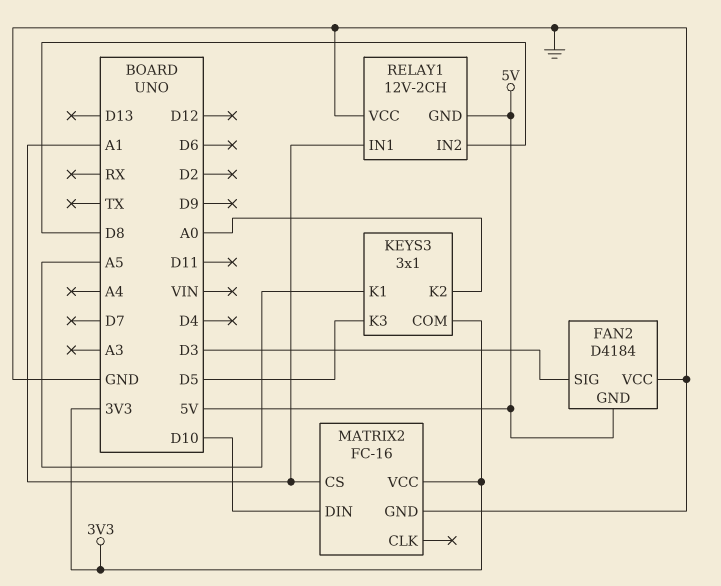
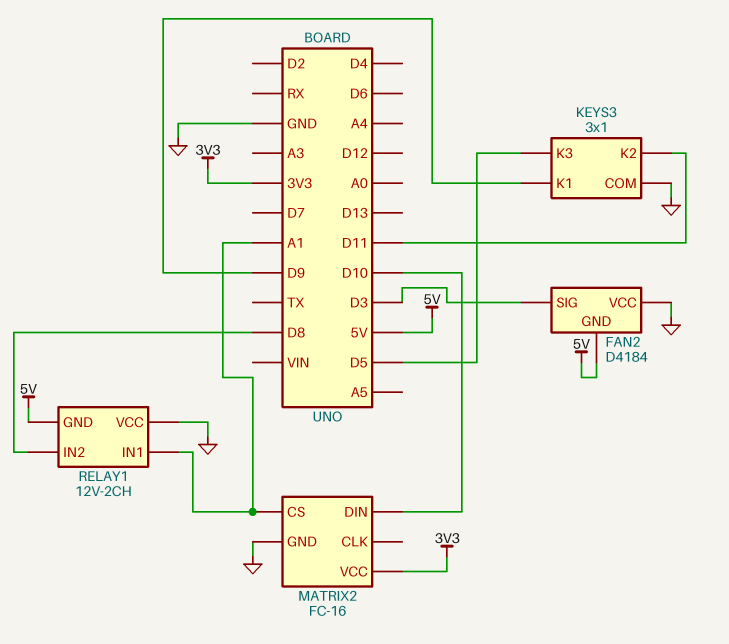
KEYS3 pin COM: 3V3 -> GND
KEYS3 pin K1: A5 -> D9
KEYS3 pin K2: A0 -> D11

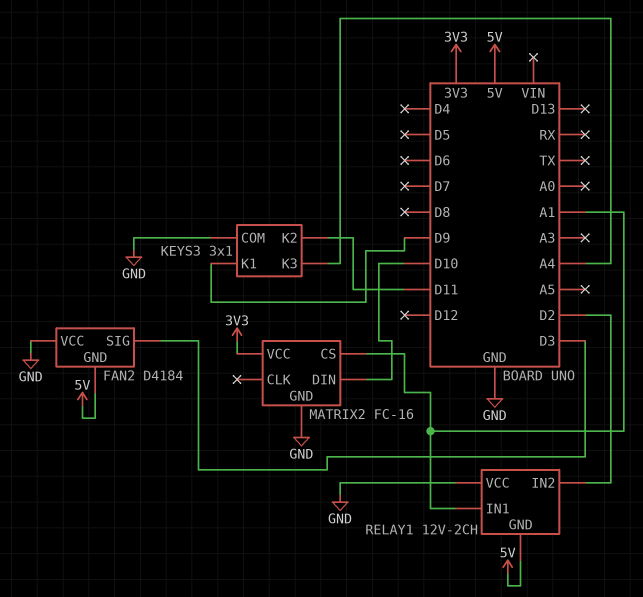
KEYS3 pin K3: D5 -> A4
RELAY1 pin IN2: D8 -> D2

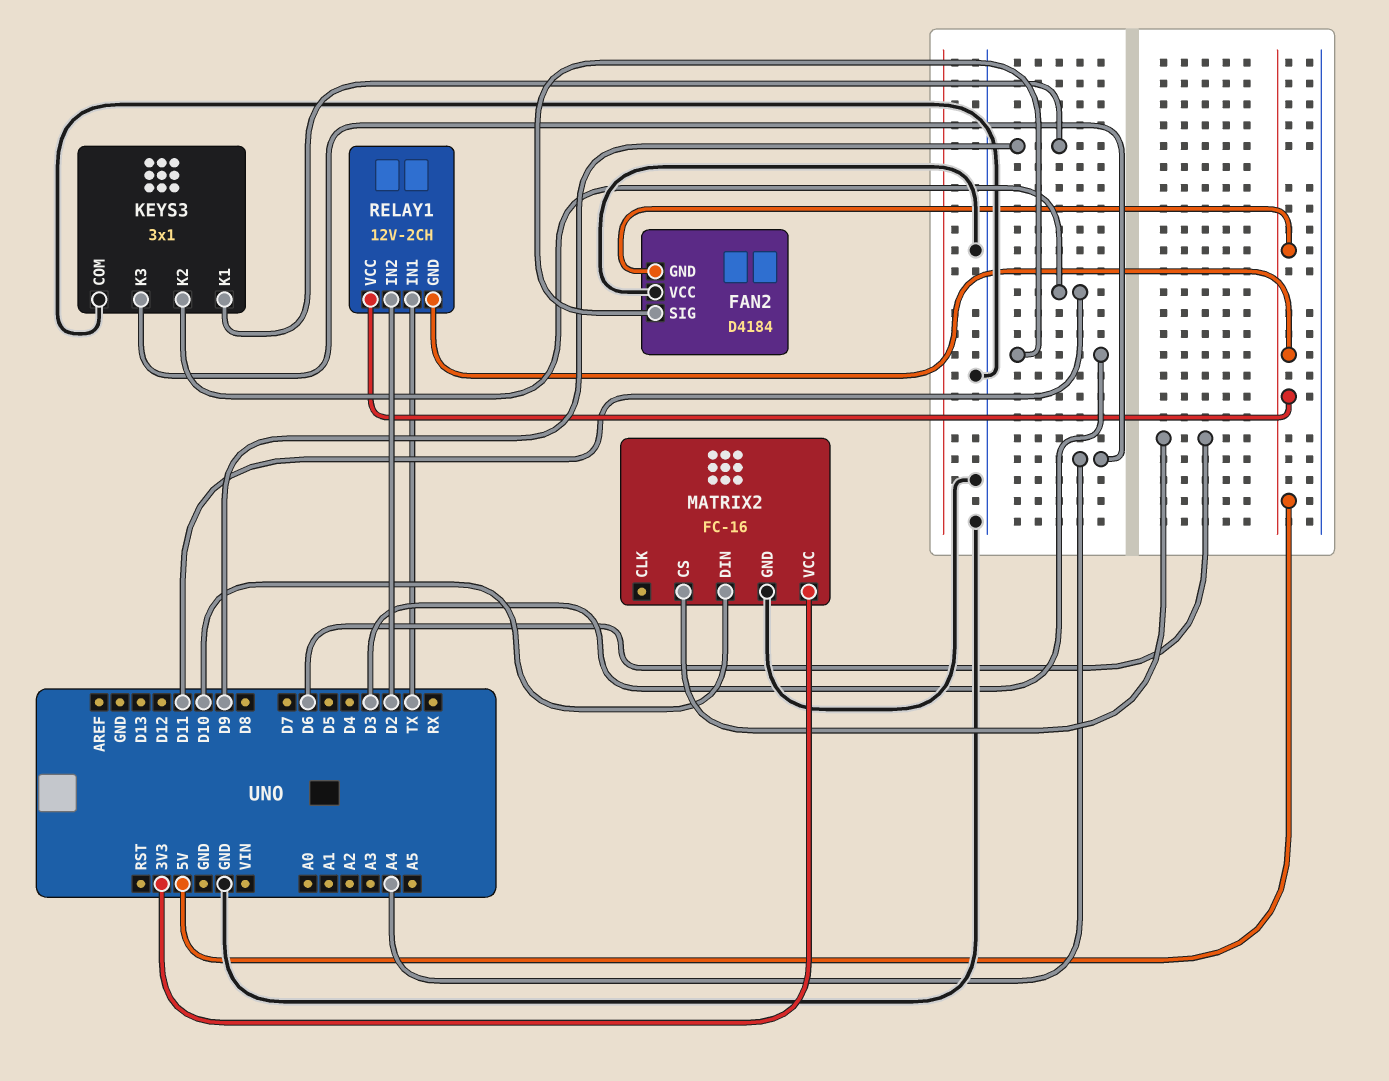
MATRIX2 pin CS: A1 -> D6
RELAY1 pin IN1: A1 -> TX
RELAY1 pin VCC: GND -> 5V

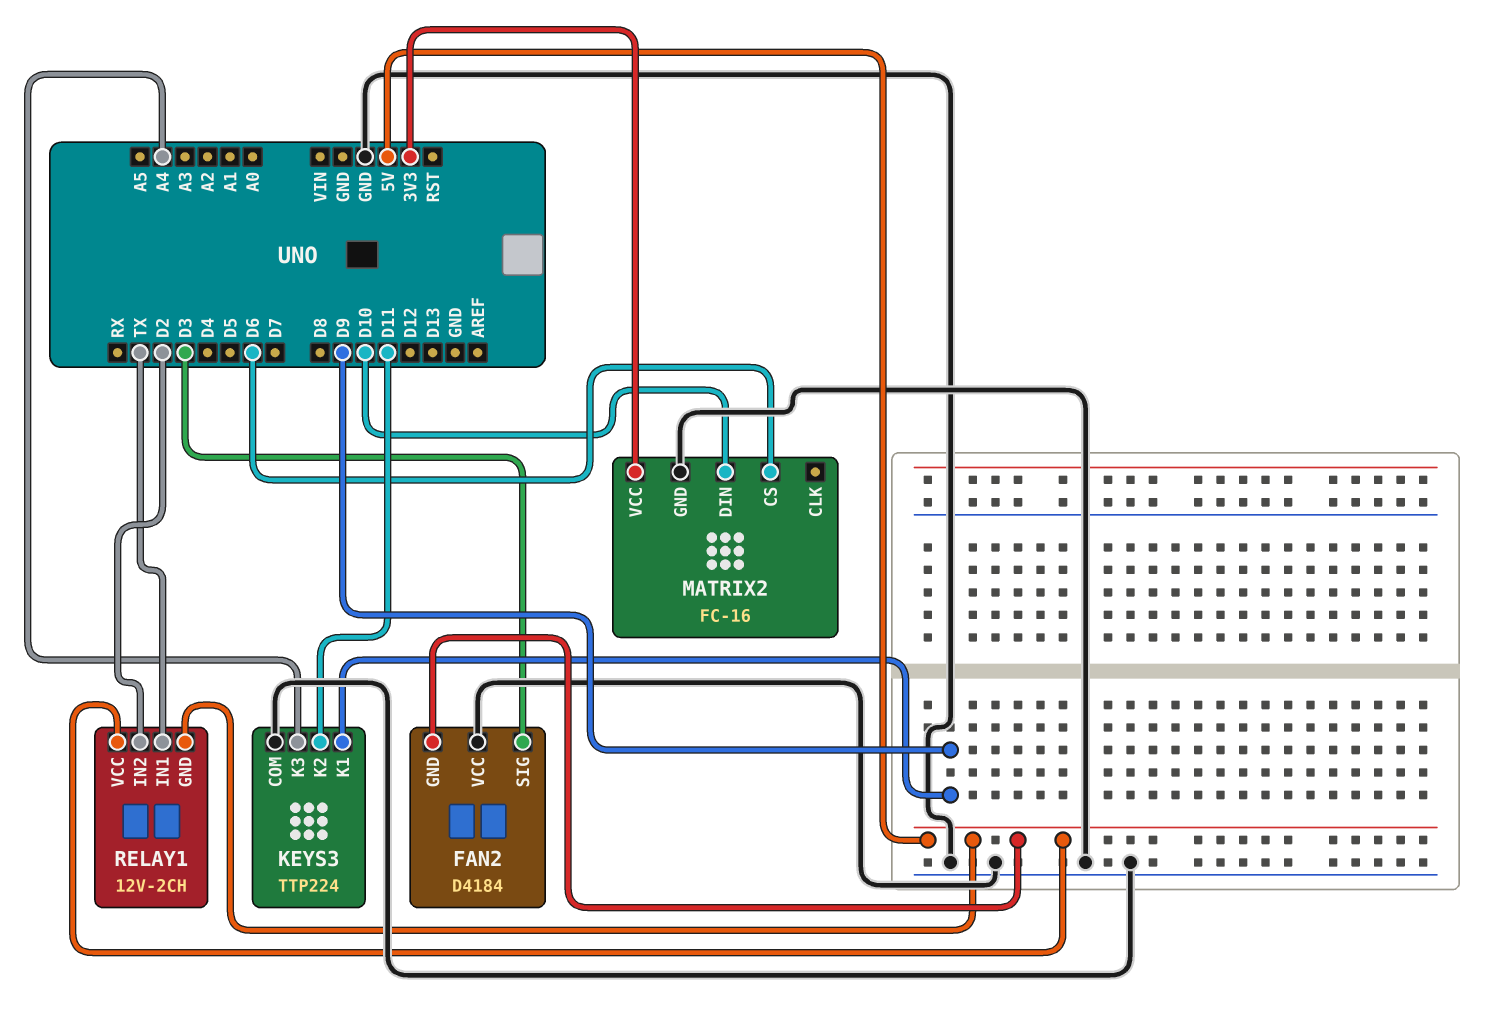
KEYS3: 3x1 -> TTP224

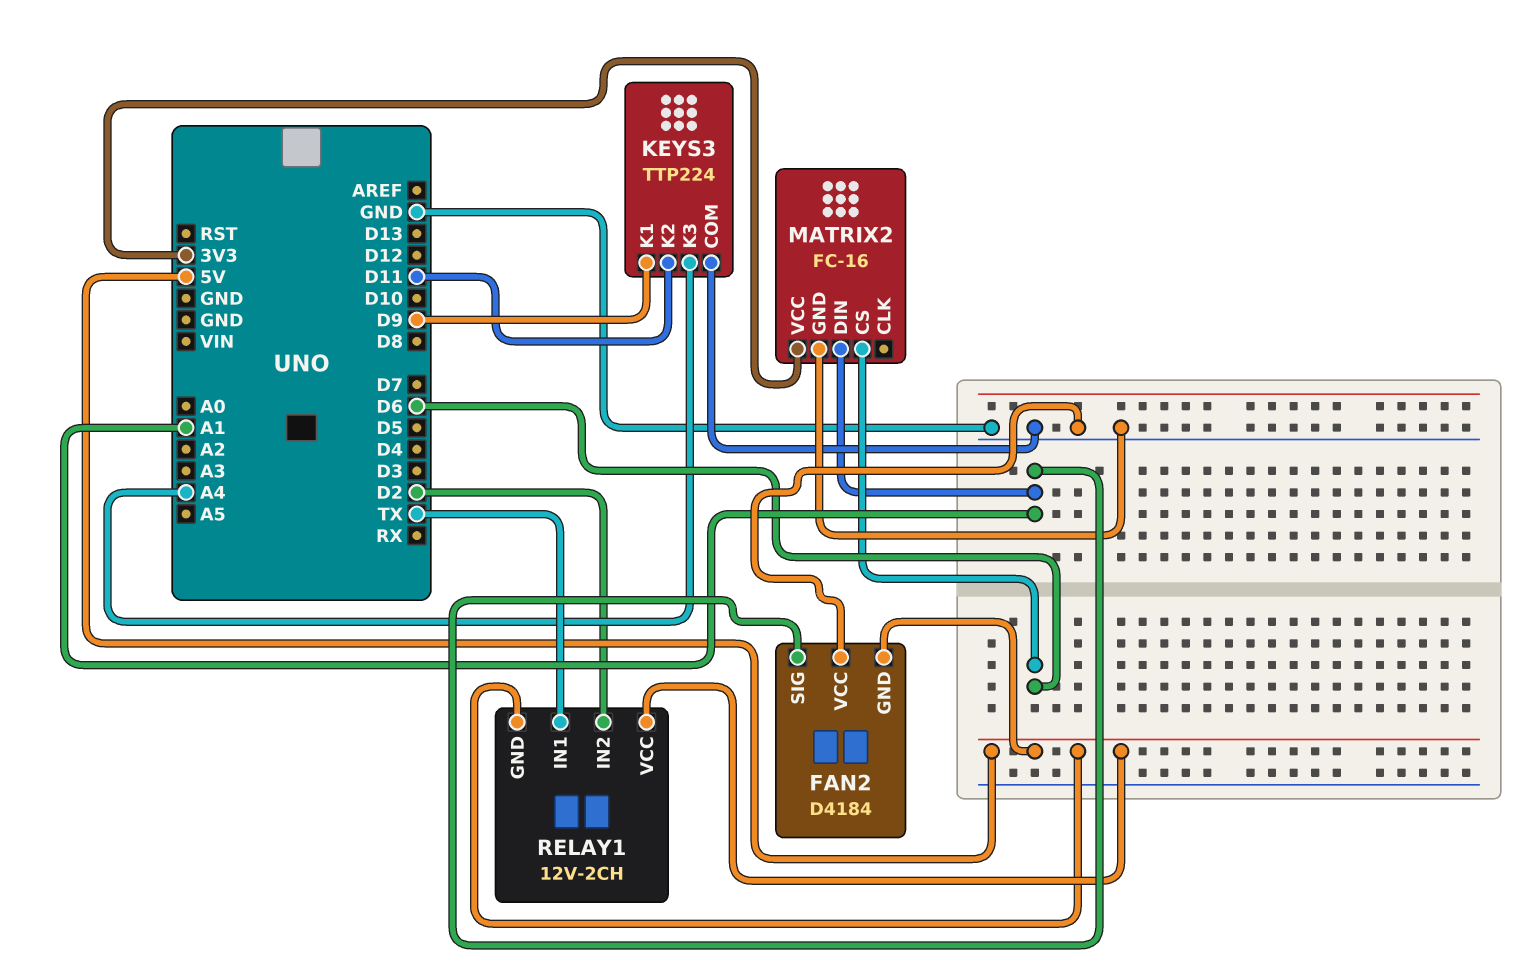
FAN2 pin SIG: D3 -> A1
MATRIX2 pin DIN: D10 -> A1

